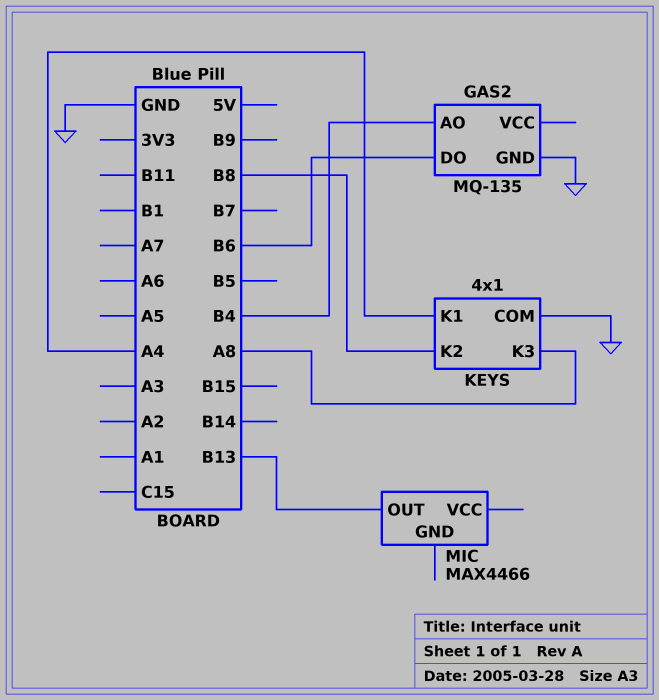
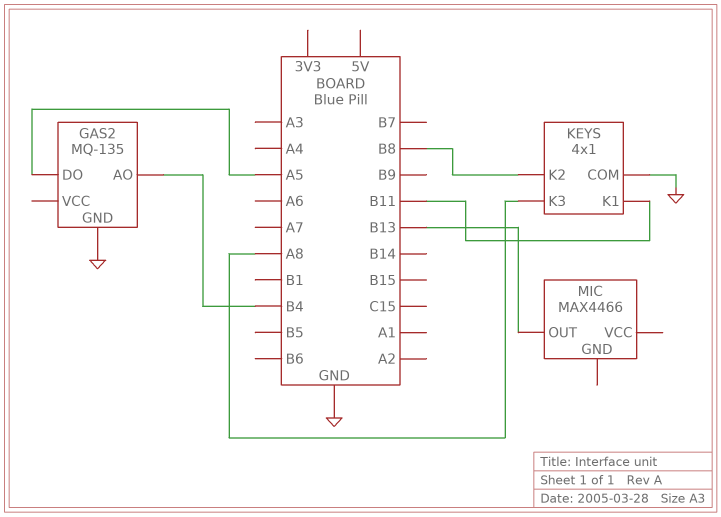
GAS2 pin DO: B6 -> A5
KEYS pin K1: A4 -> B11

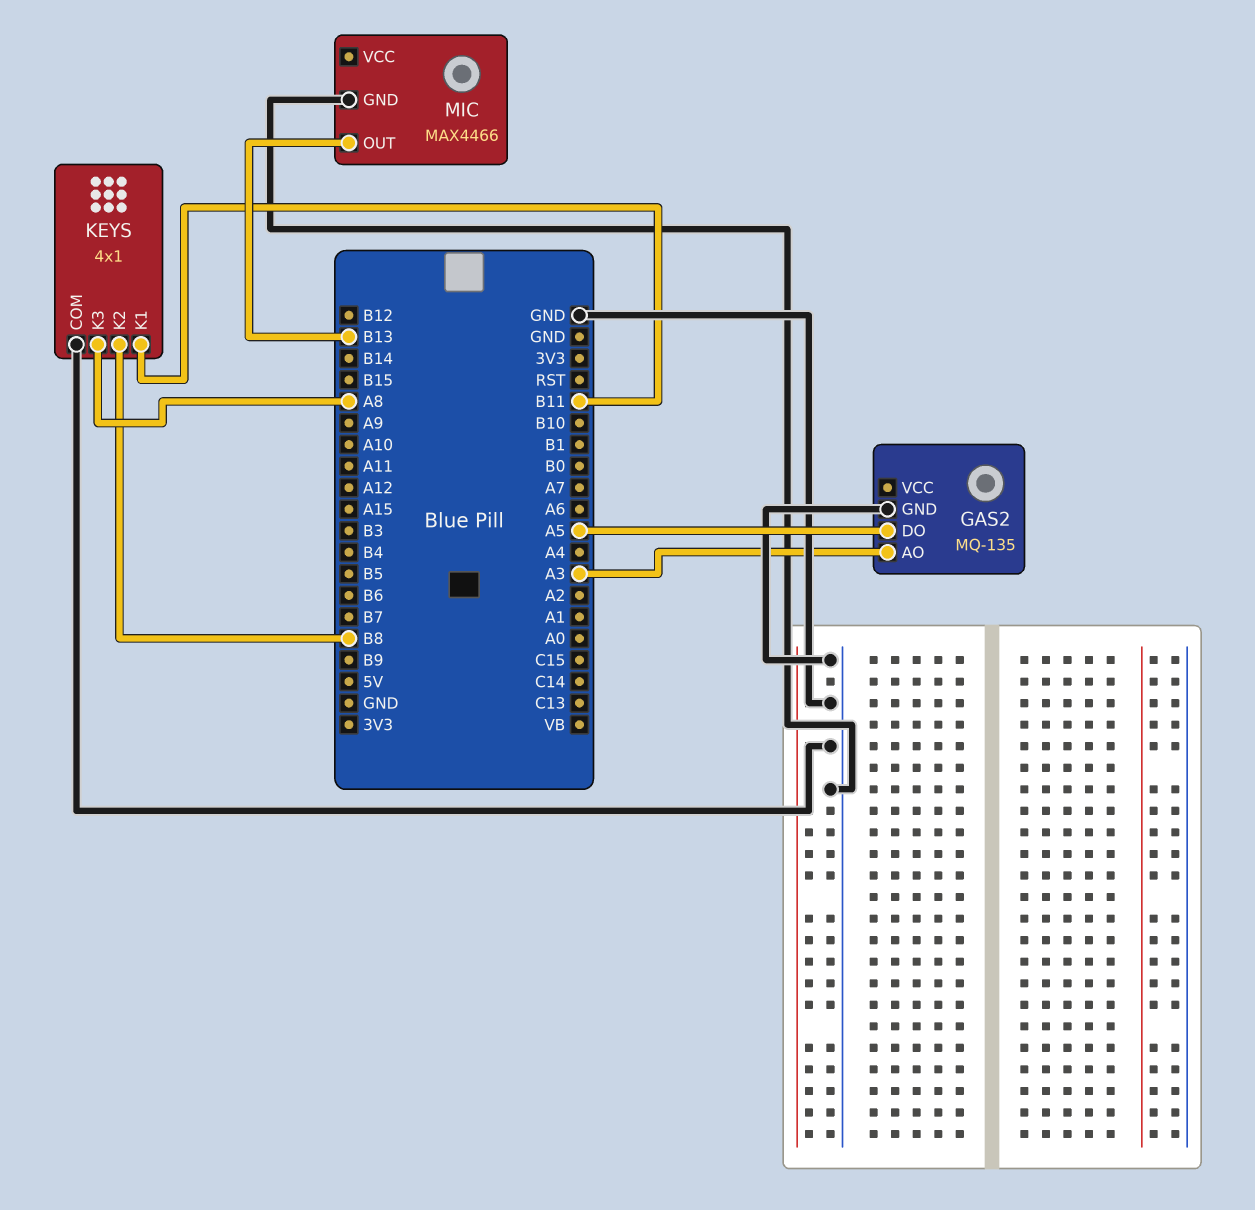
GAS2 pin AO: B4 -> A3
MIC pin GND: none -> GND

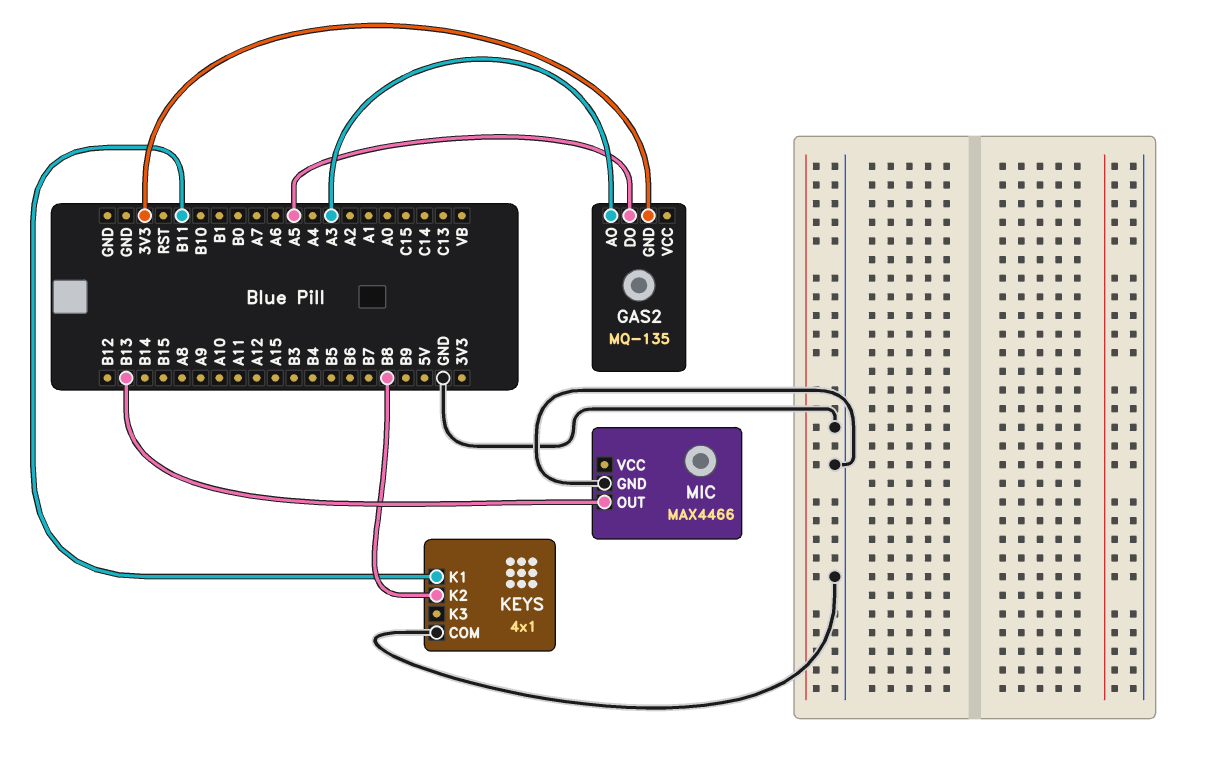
GAS2 pin GND: GND -> 3V3
KEYS pin K3: A8 -> none

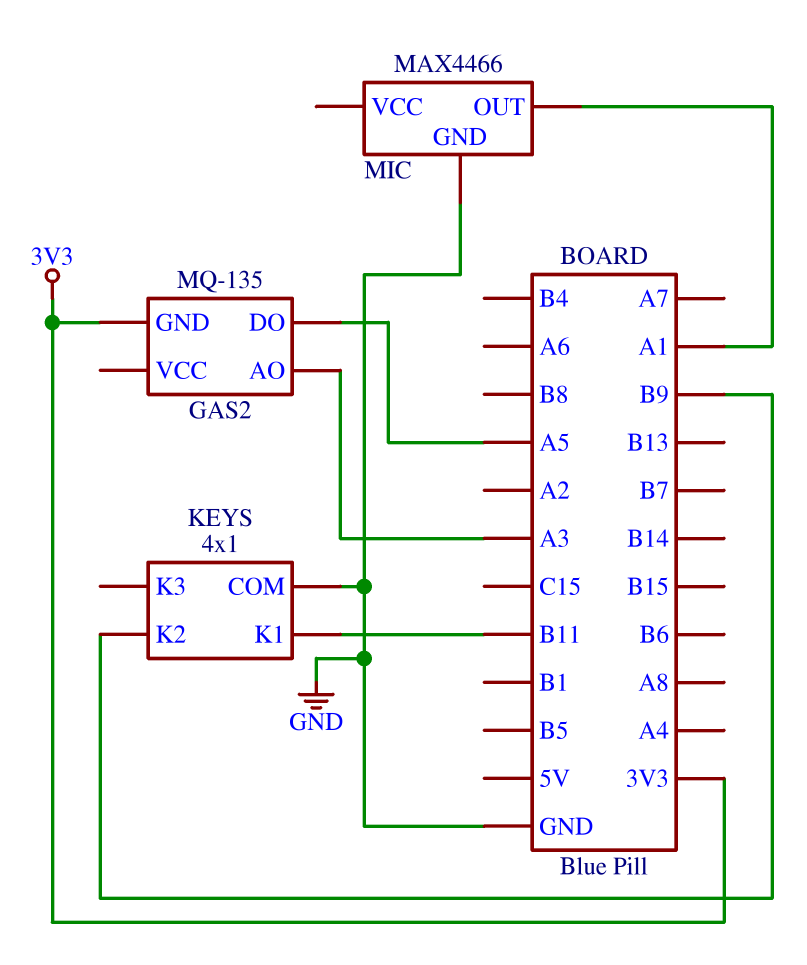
KEYS pin K2: B8 -> B9
MIC pin OUT: B13 -> A1

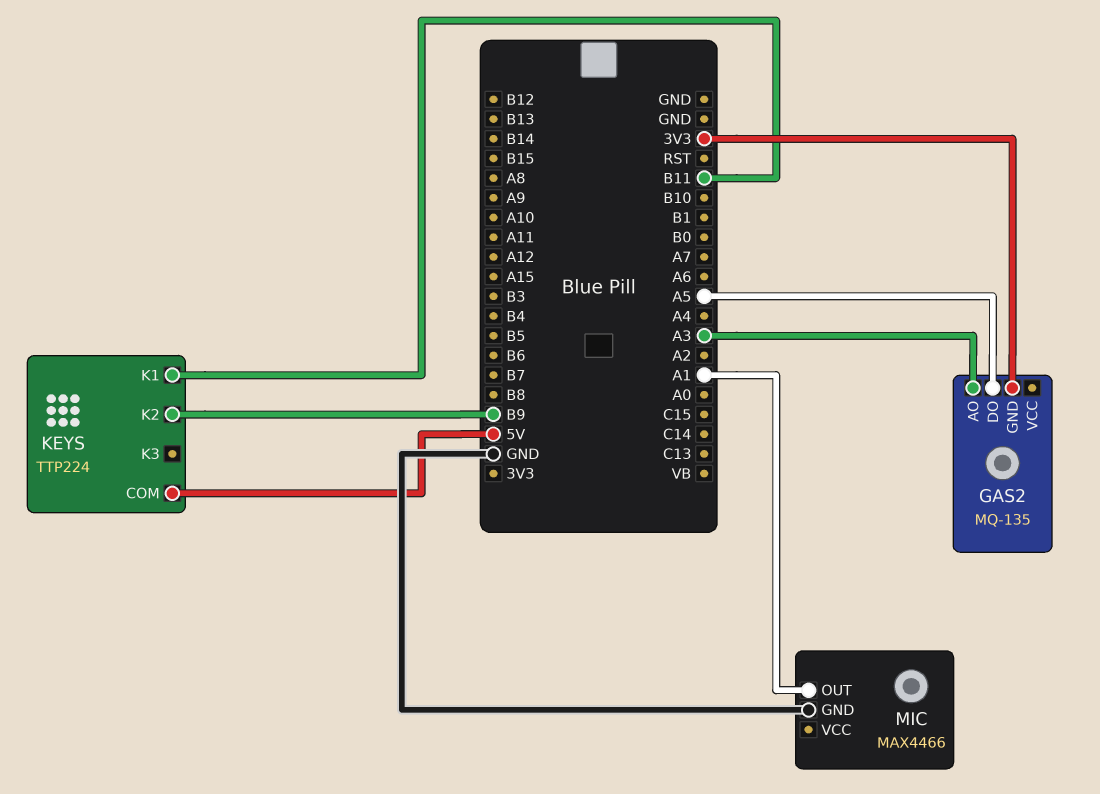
KEYS: 4x1 -> TTP224
KEYS pin COM: GND -> 5V

